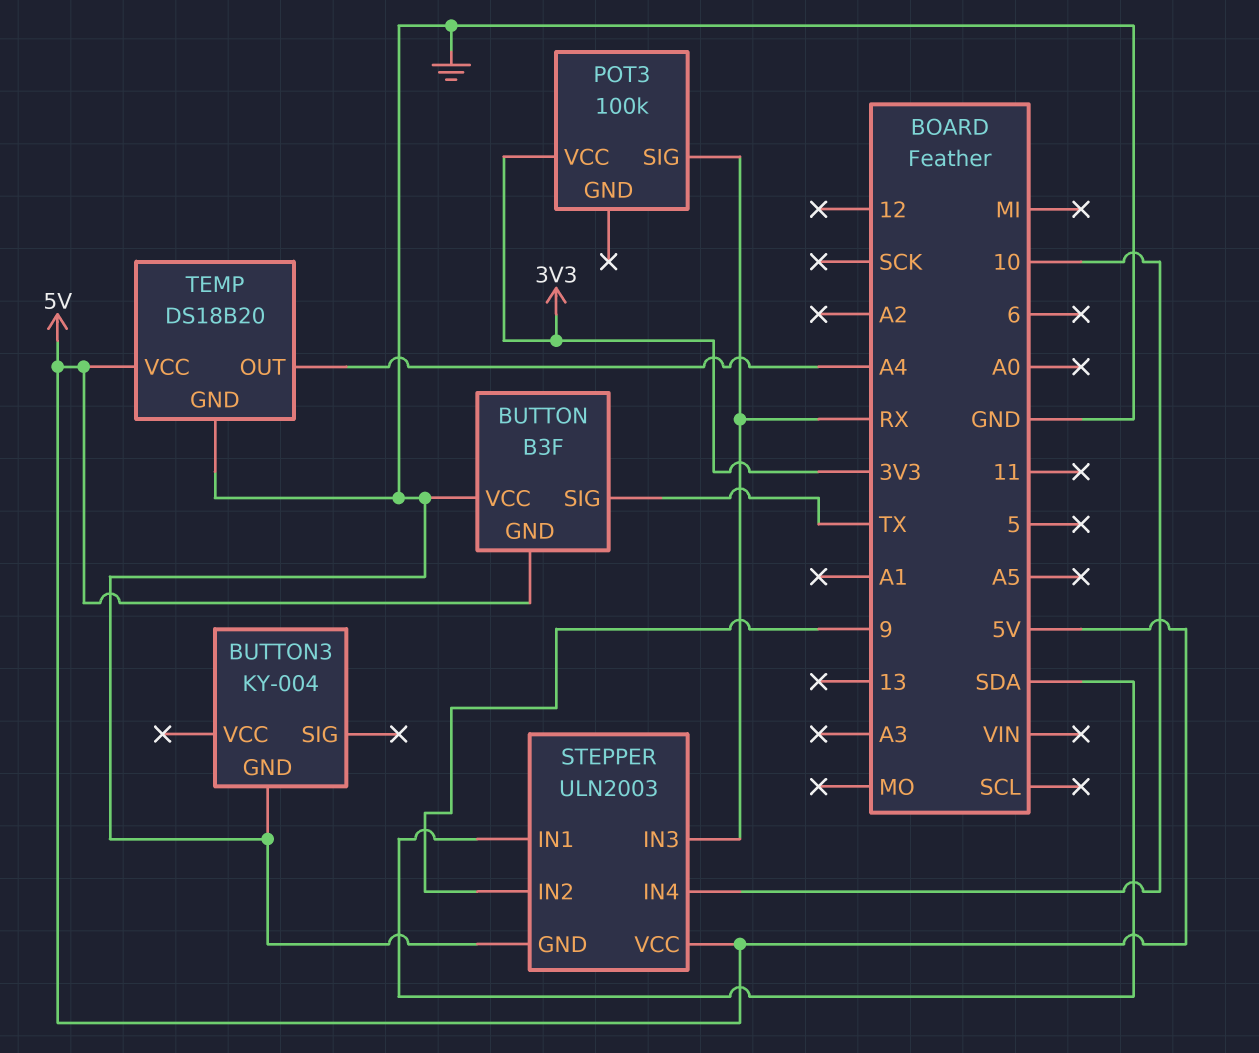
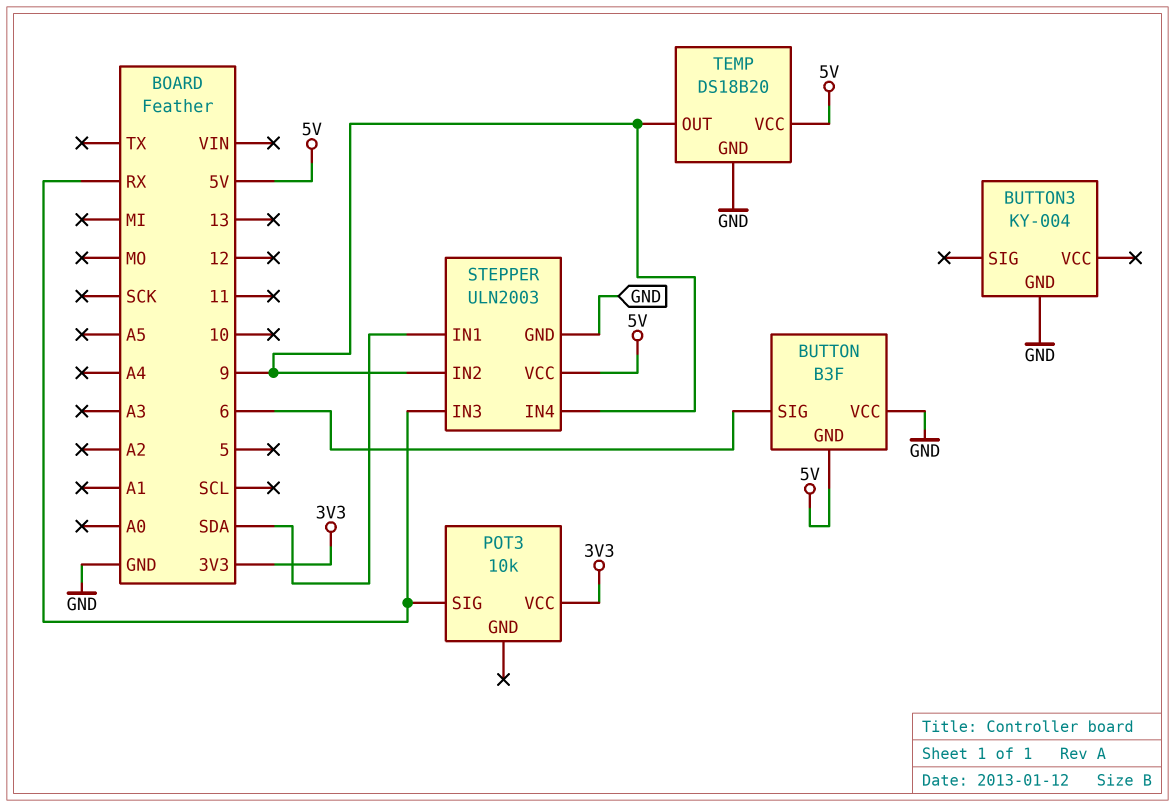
BUTTON pin SIG: TX -> 6
POT3: 100k -> 10k
STEPPER pin IN4: 10 -> 9
TEMP pin OUT: A4 -> 9

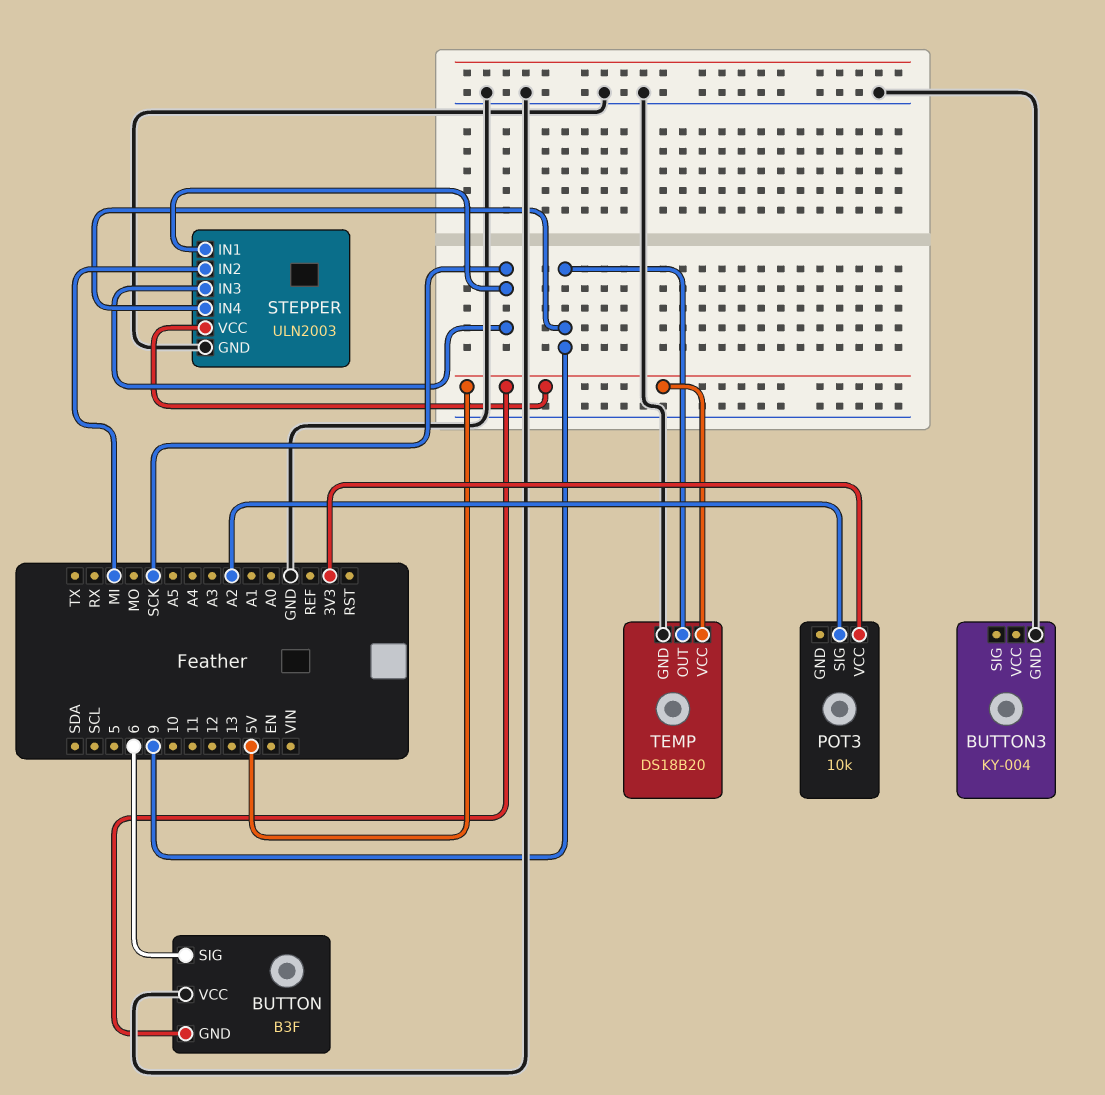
POT3 pin SIG: RX -> A2
STEPPER pin IN1: SDA -> SCK
STEPPER pin IN2: 9 -> MI
STEPPER pin IN3: RX -> SCK

